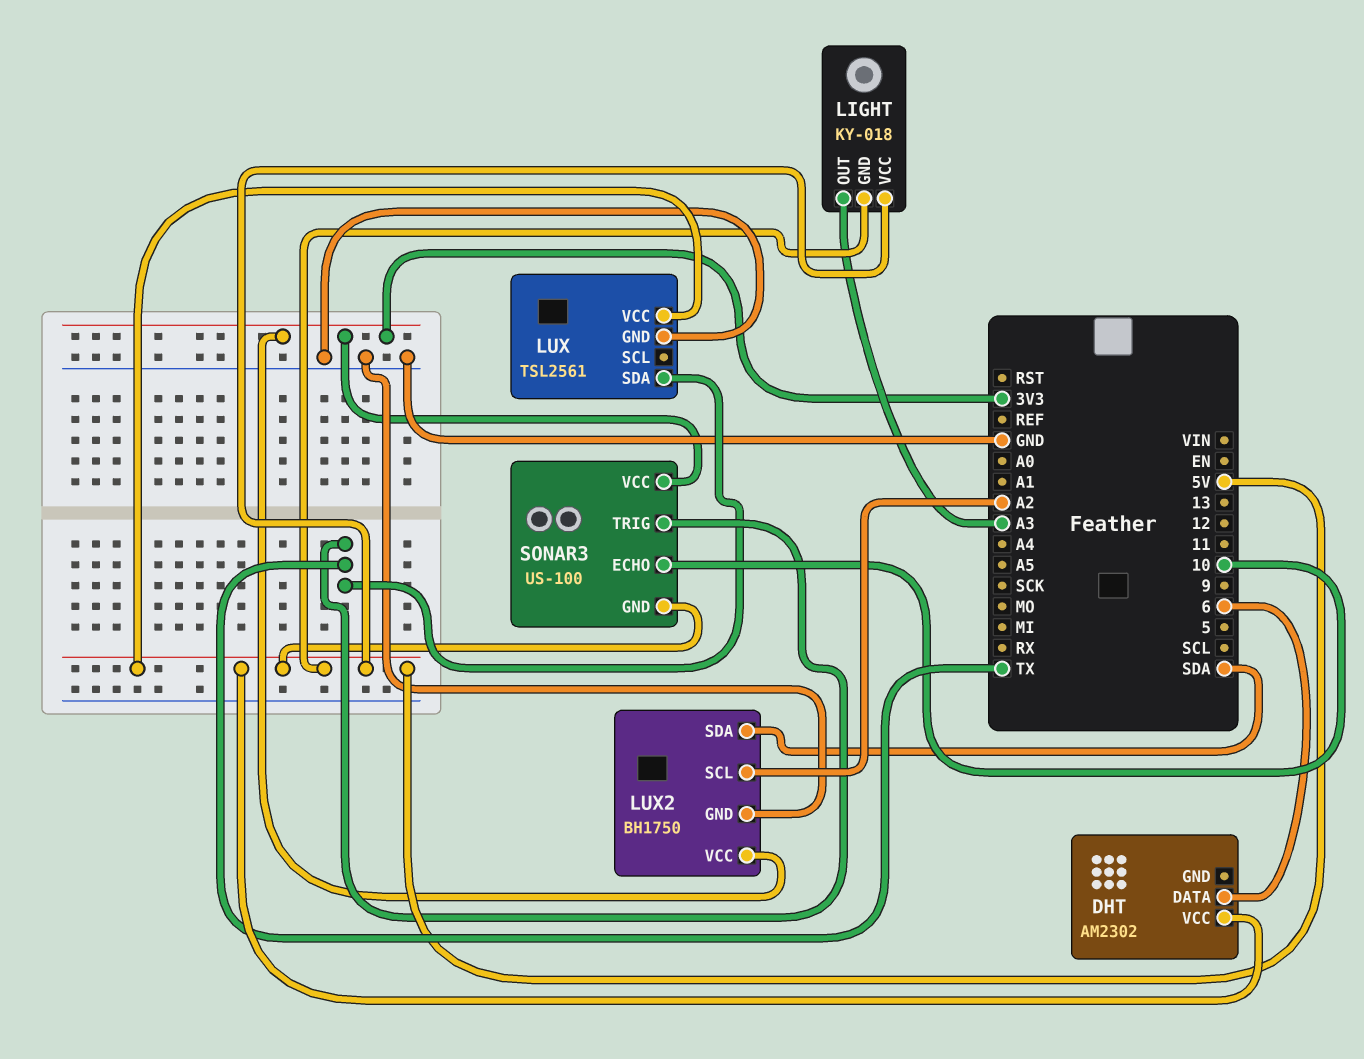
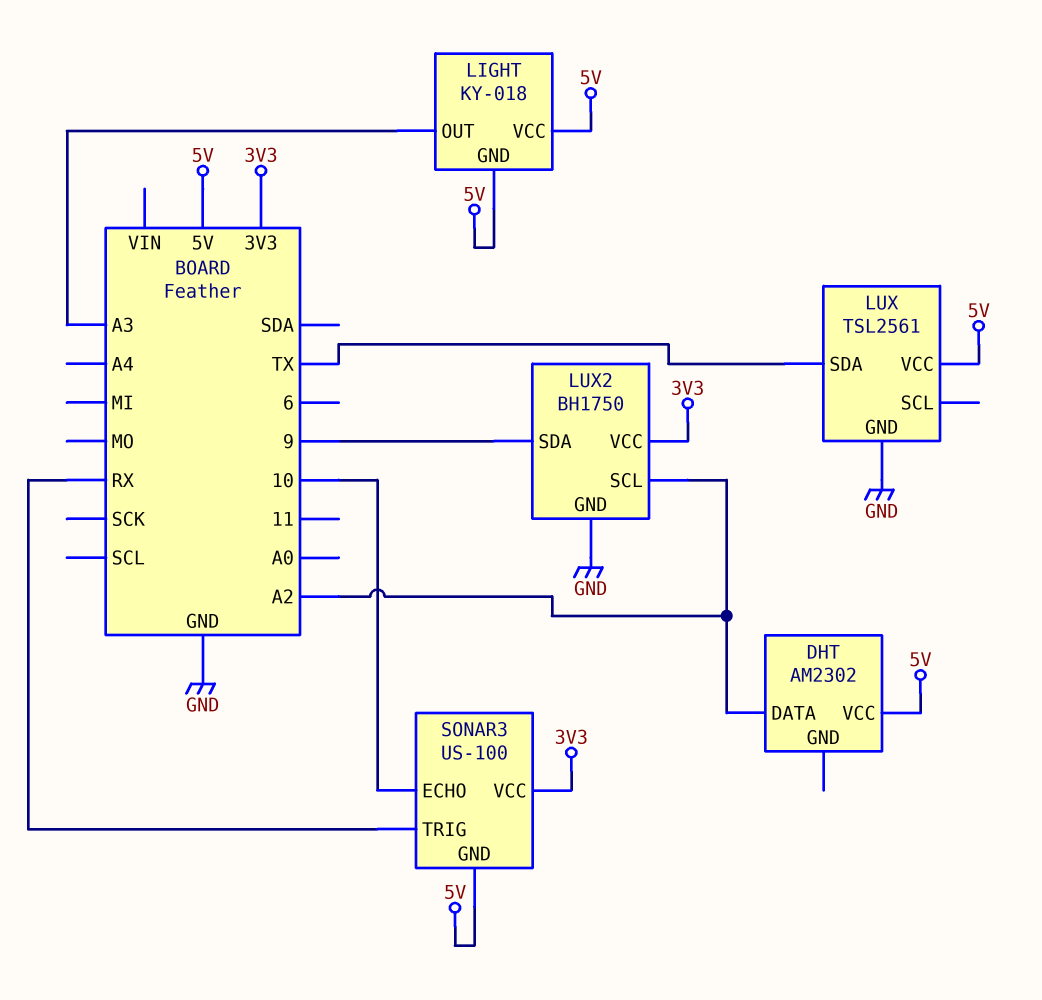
DHT pin DATA: 6 -> A2
LUX2 pin SDA: SDA -> 9
SONAR3 pin TRIG: TX -> RX

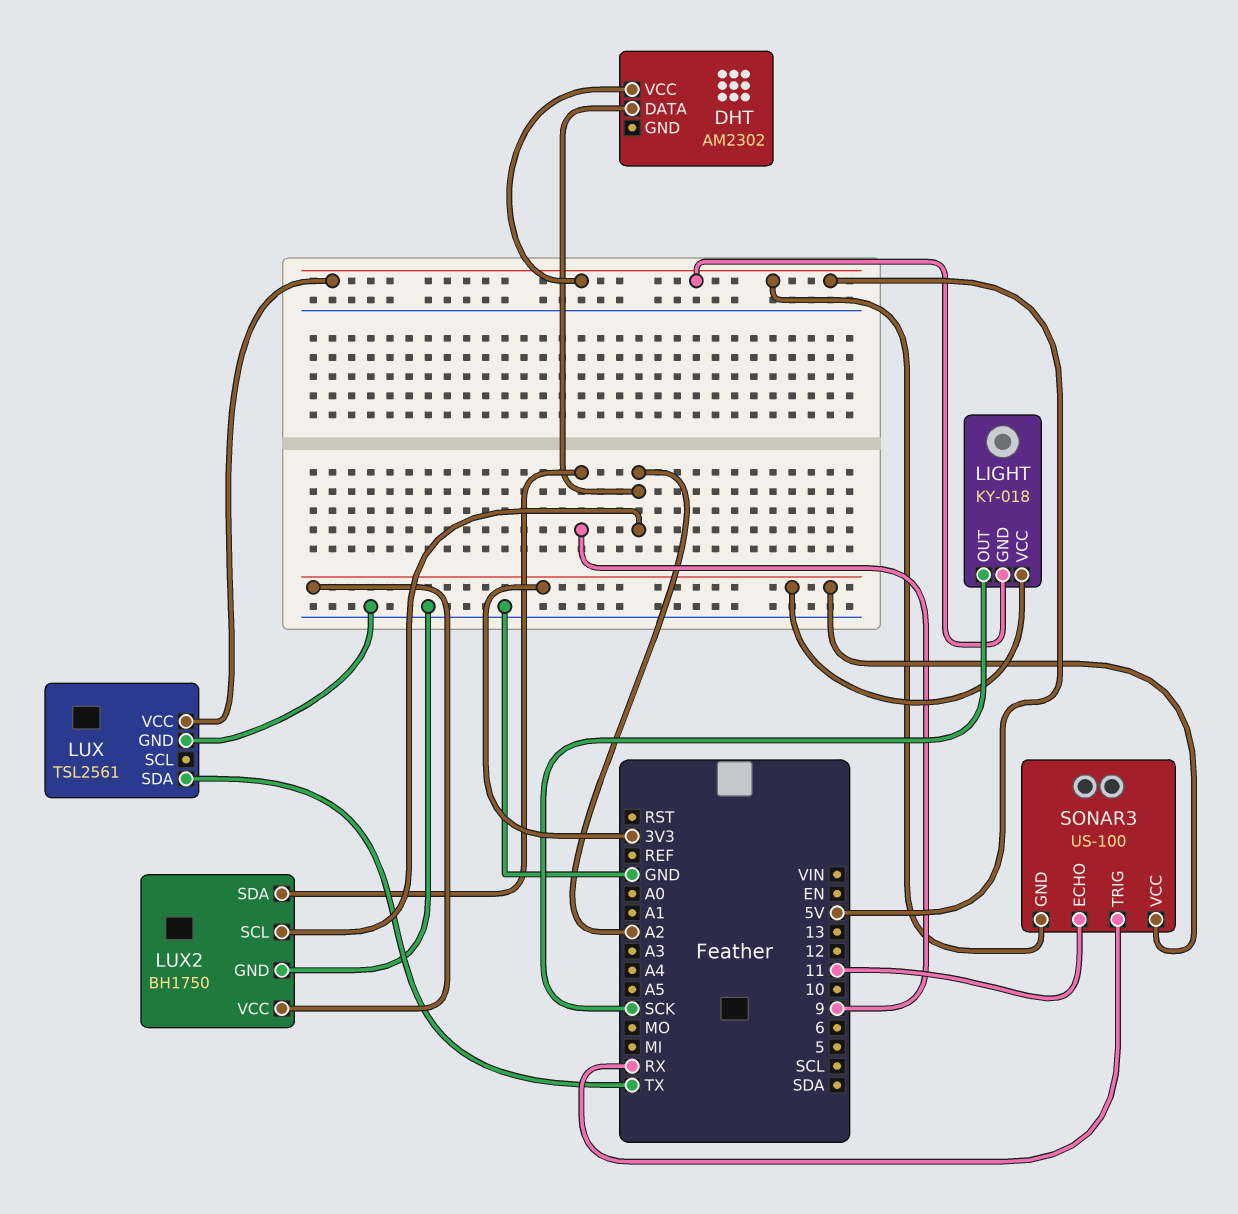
LIGHT pin OUT: A3 -> SCK
LIGHT pin VCC: 5V -> 3V3
SONAR3 pin ECHO: 10 -> 11

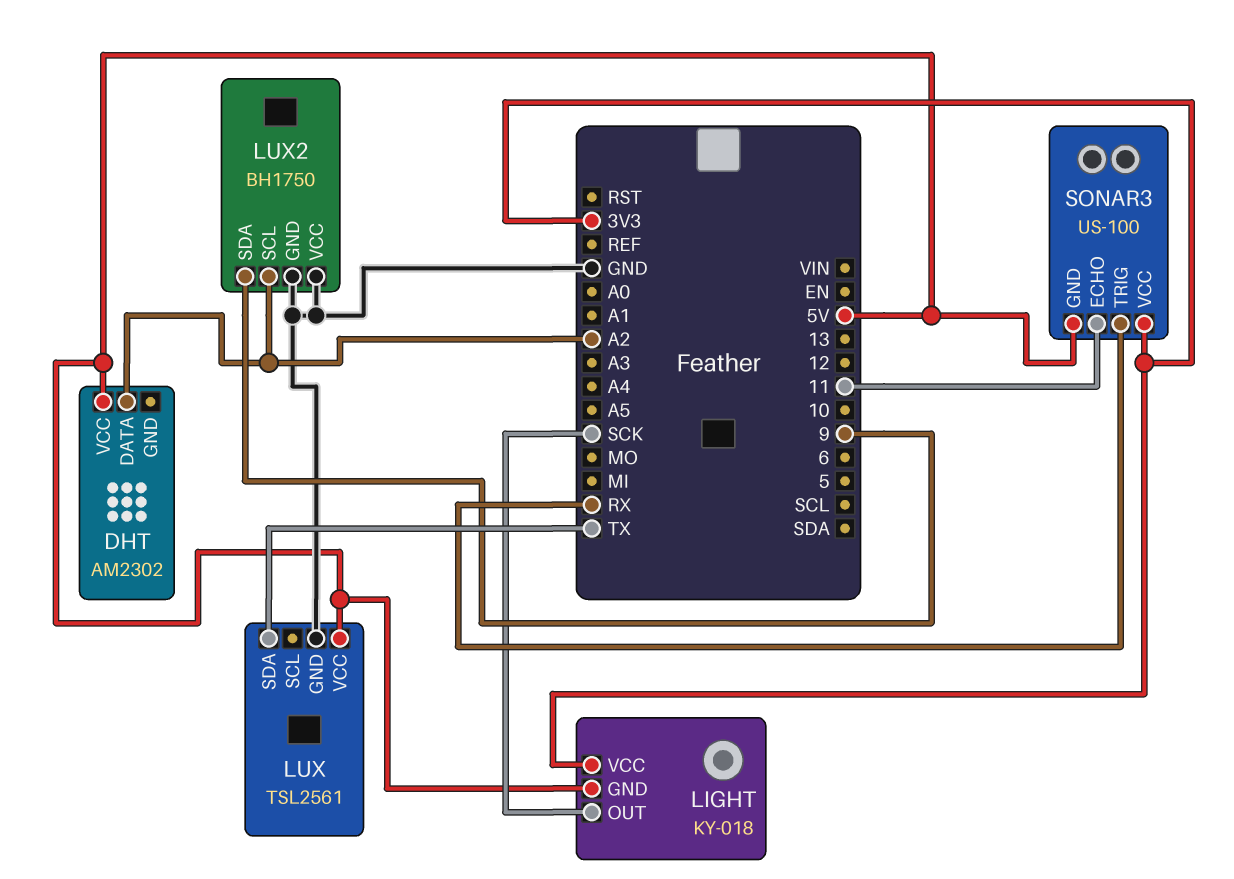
LUX2 pin VCC: 3V3 -> GND

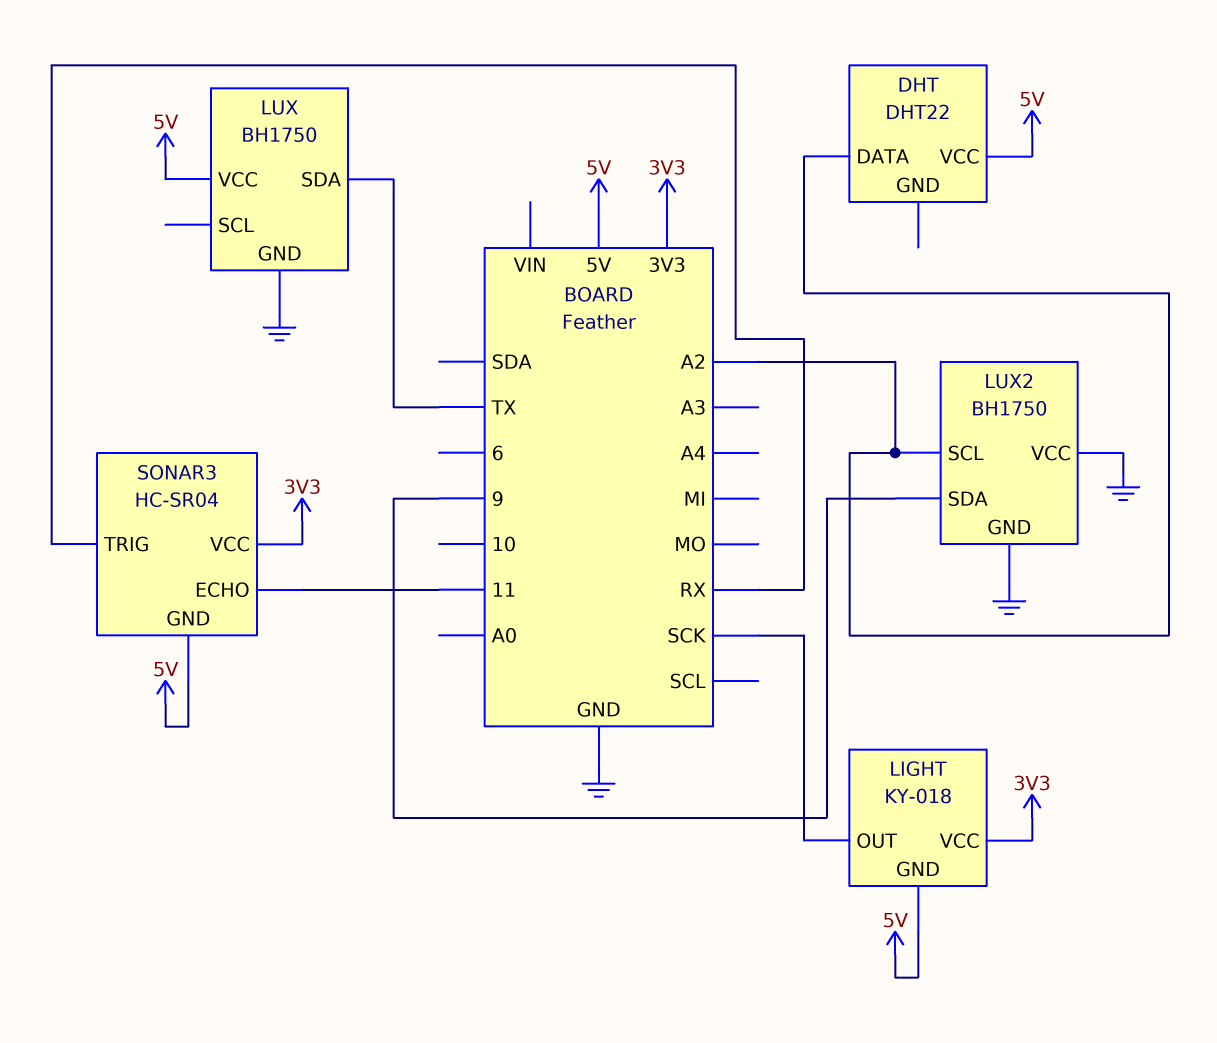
DHT: AM2302 -> DHT22
LUX: TSL2561 -> BH1750
SONAR3: US-100 -> HC-SR04

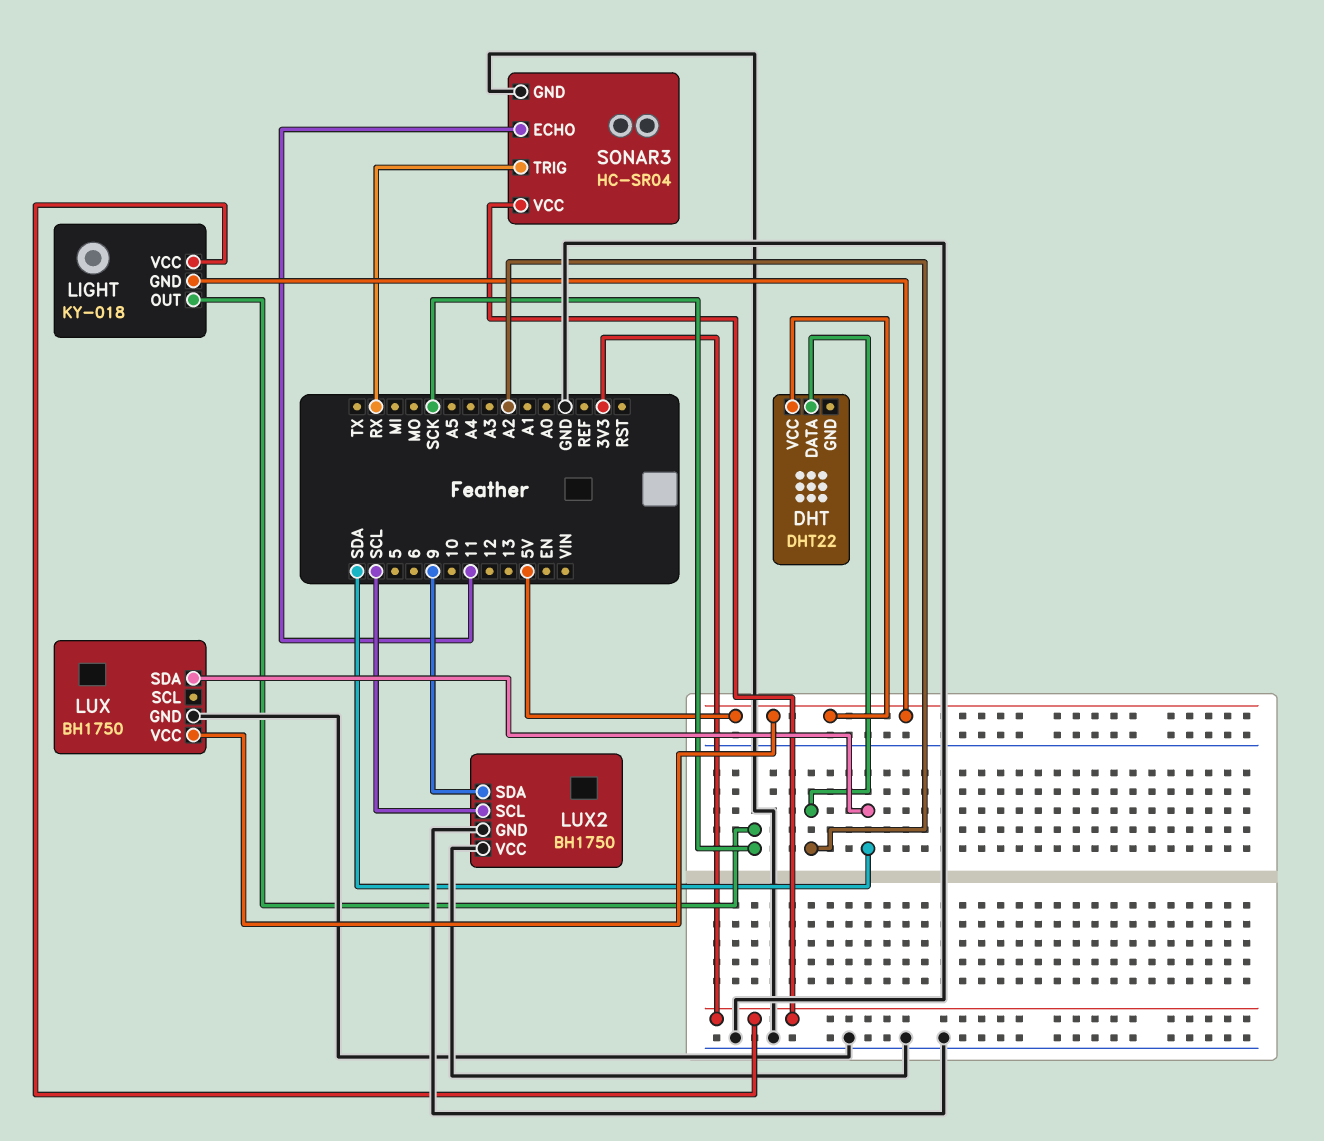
LUX pin SDA: TX -> SDA
LUX2 pin SCL: A2 -> SCL
SONAR3 pin GND: 5V -> GND

